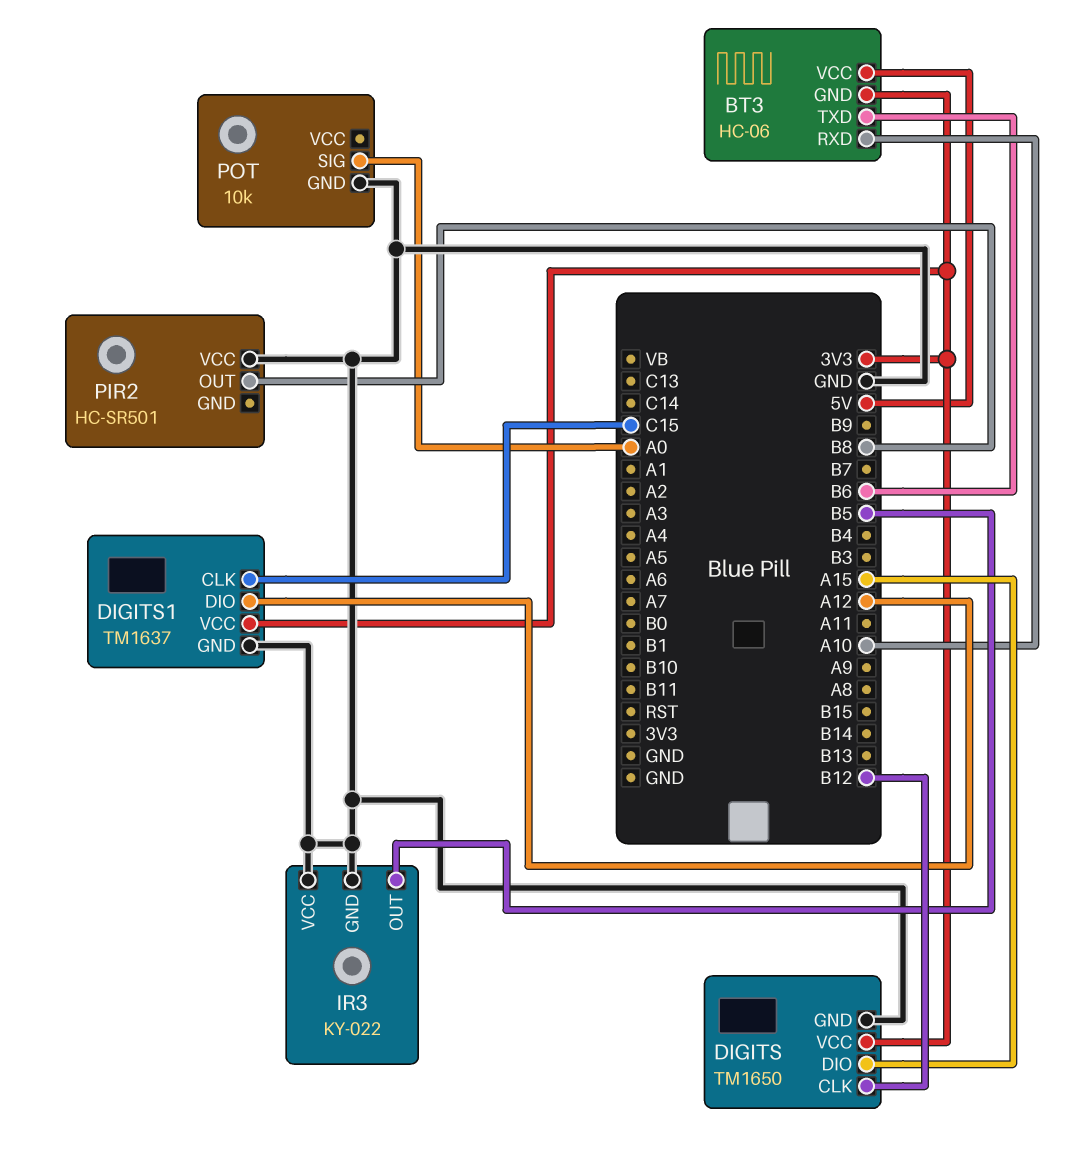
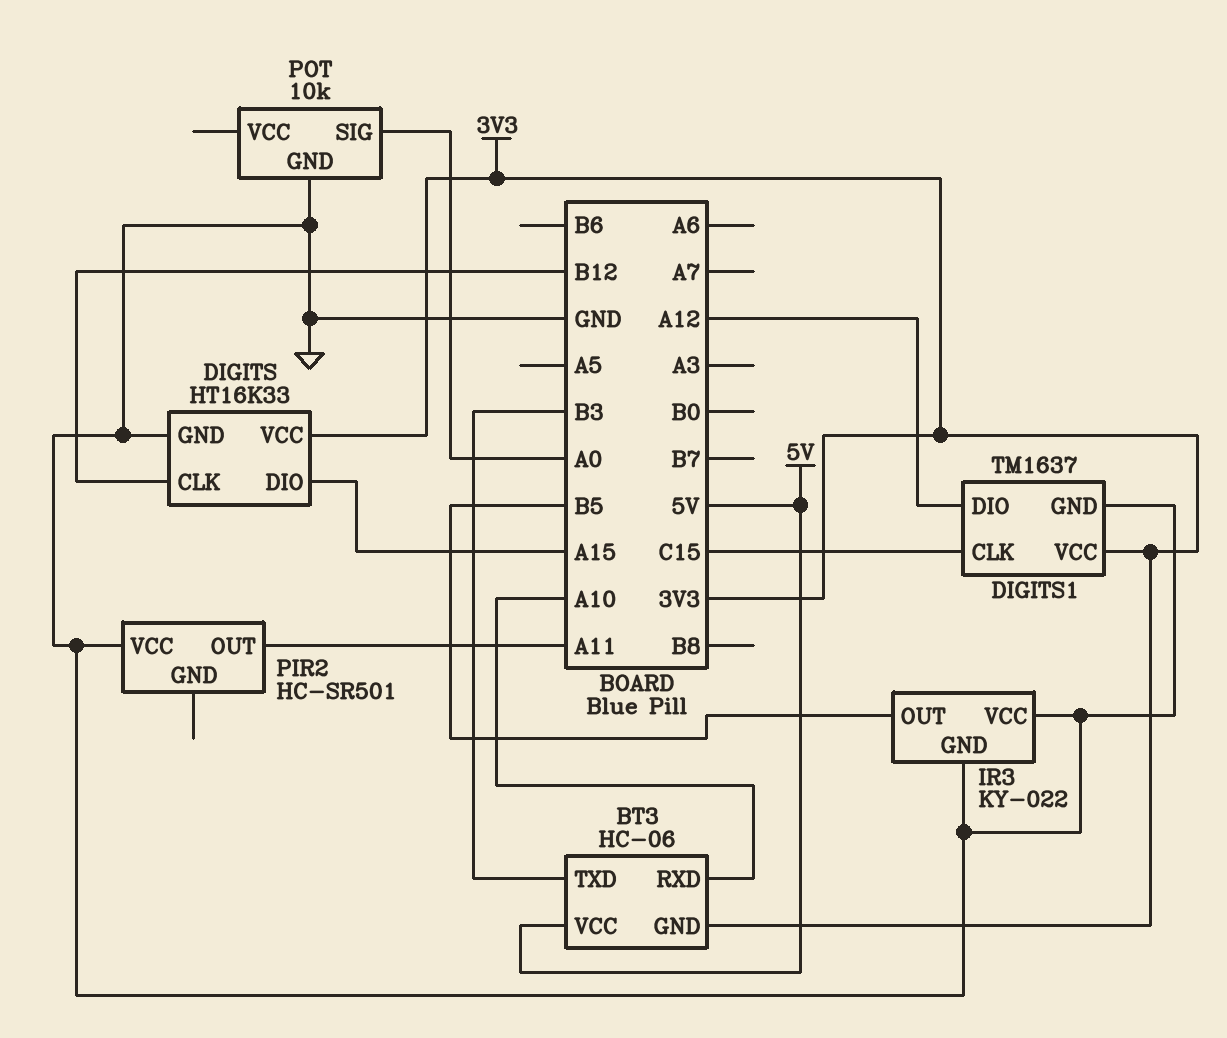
BT3 pin TXD: B6 -> B3
DIGITS: TM1650 -> HT16K33
PIR2 pin OUT: B8 -> A11

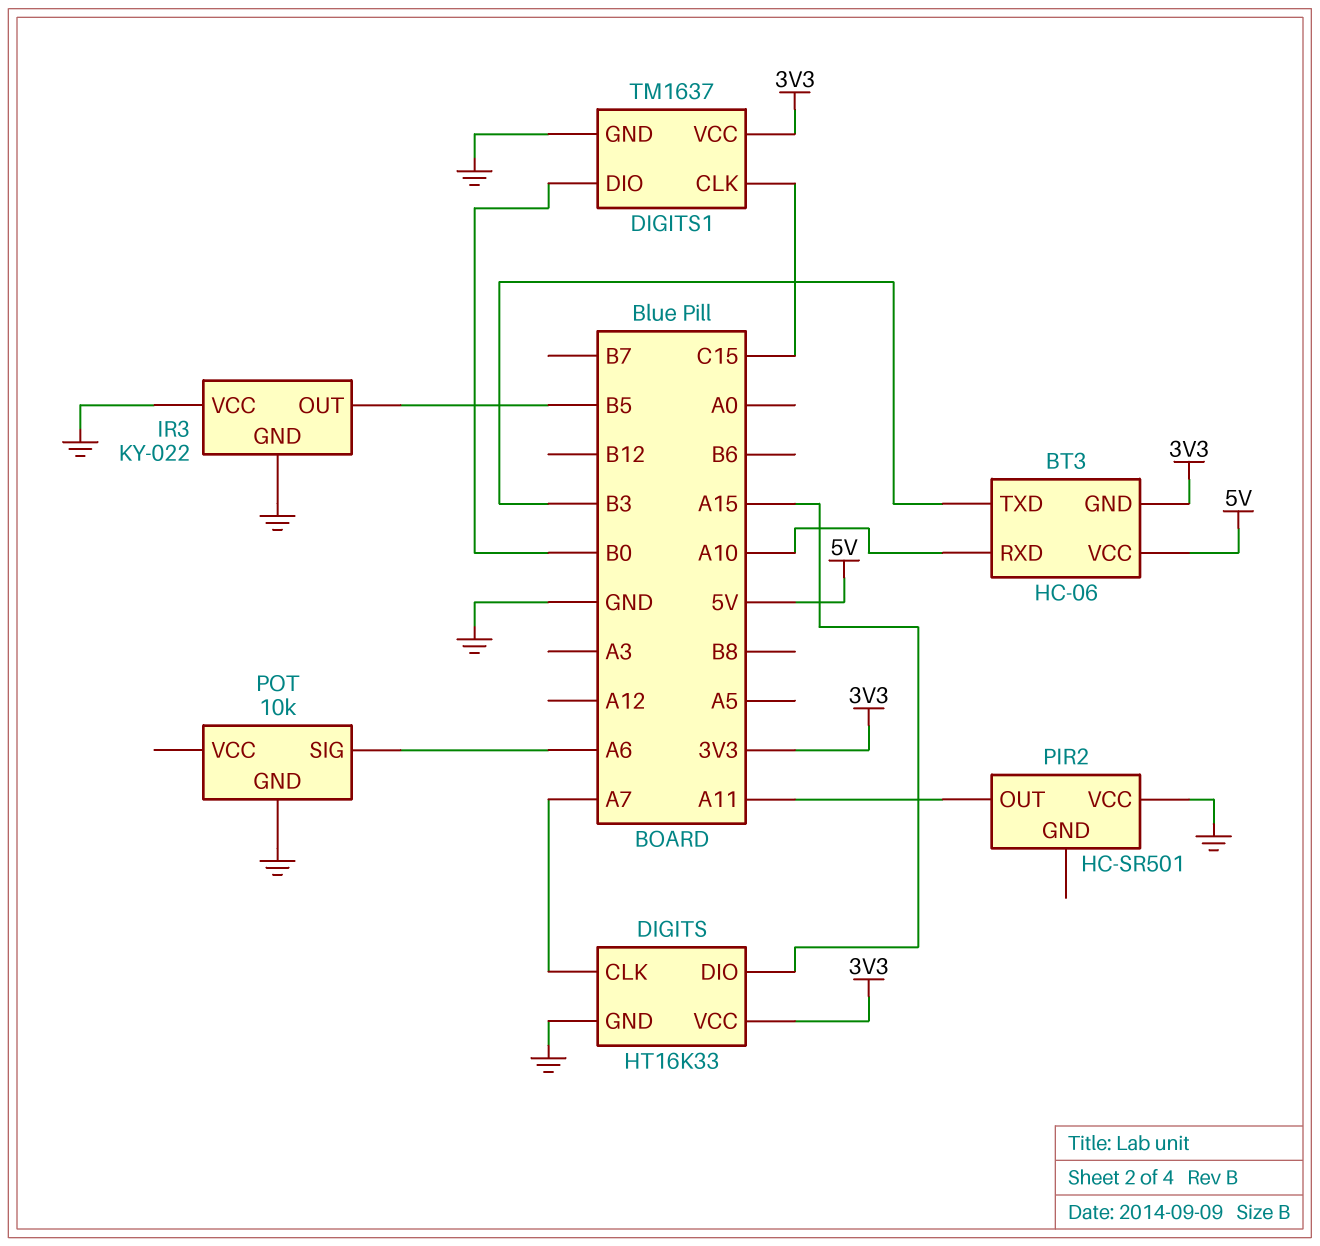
DIGITS pin CLK: B12 -> A7
DIGITS1 pin DIO: A12 -> B0
POT pin SIG: A0 -> A6

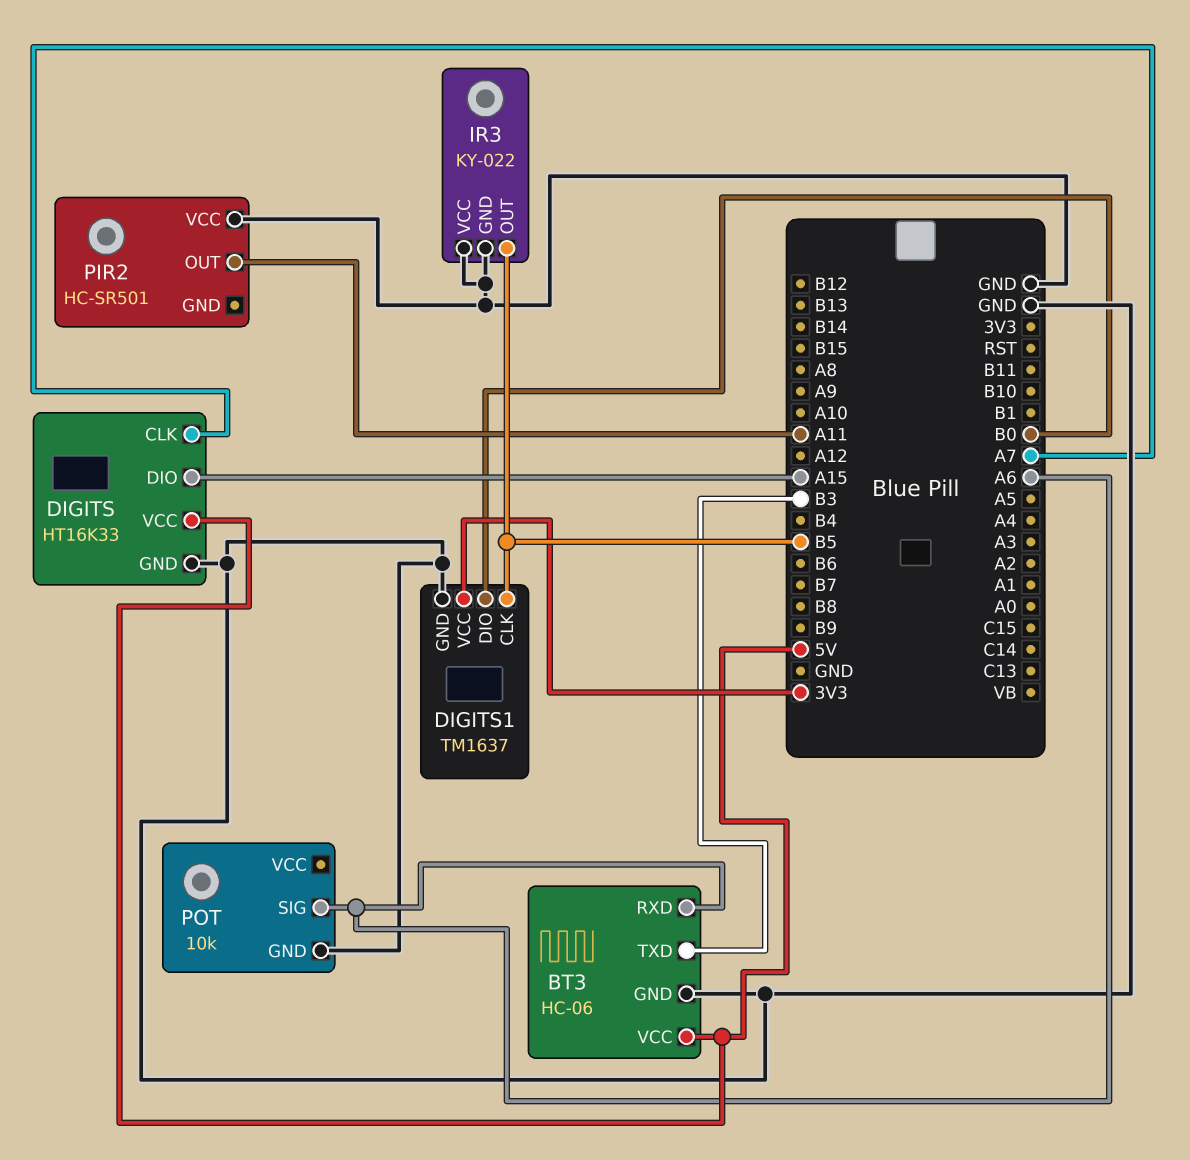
BT3 pin GND: 3V3 -> GND
BT3 pin RXD: A10 -> A6
DIGITS pin VCC: 3V3 -> 5V
DIGITS1 pin CLK: C15 -> B5

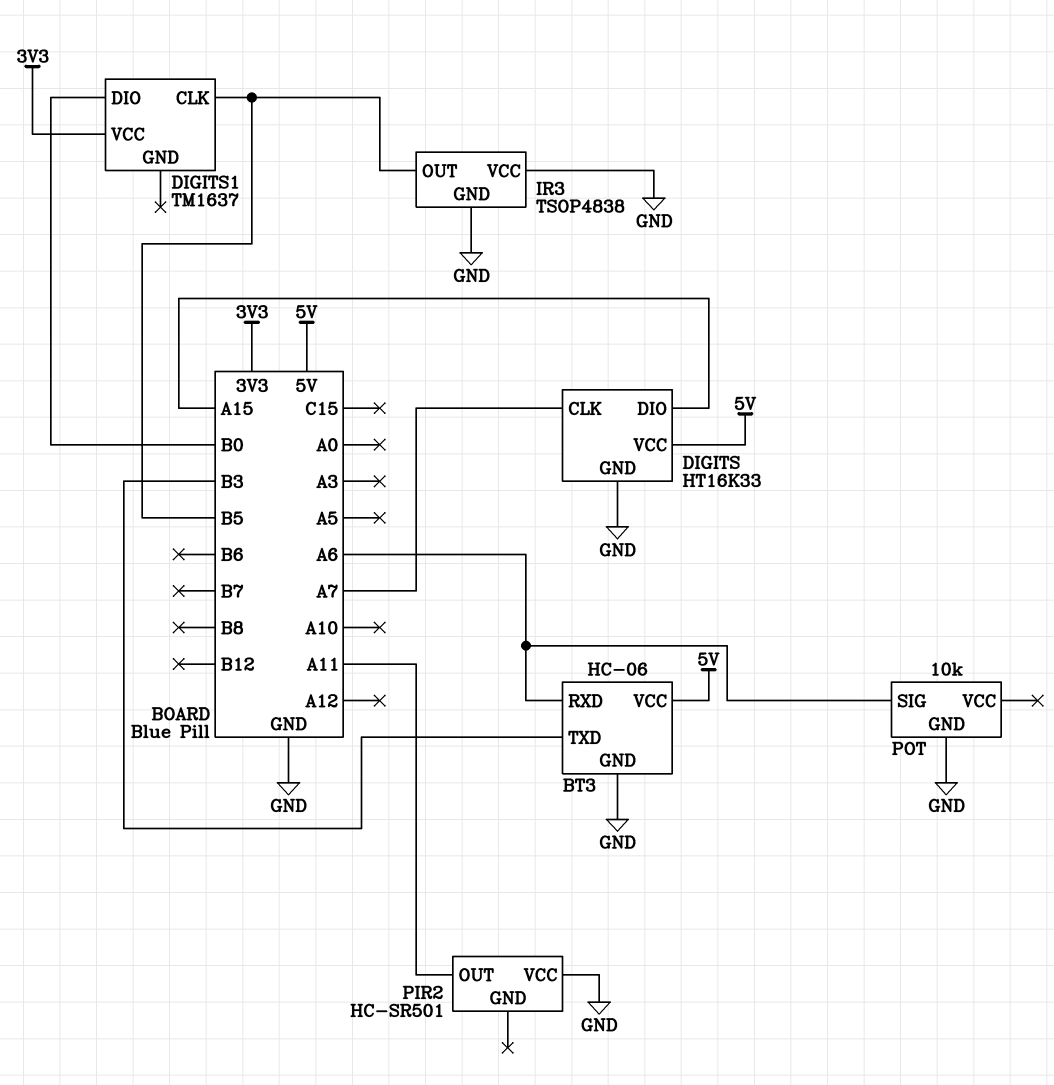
DIGITS1 pin GND: GND -> none
IR3: KY-022 -> TSOP4838

